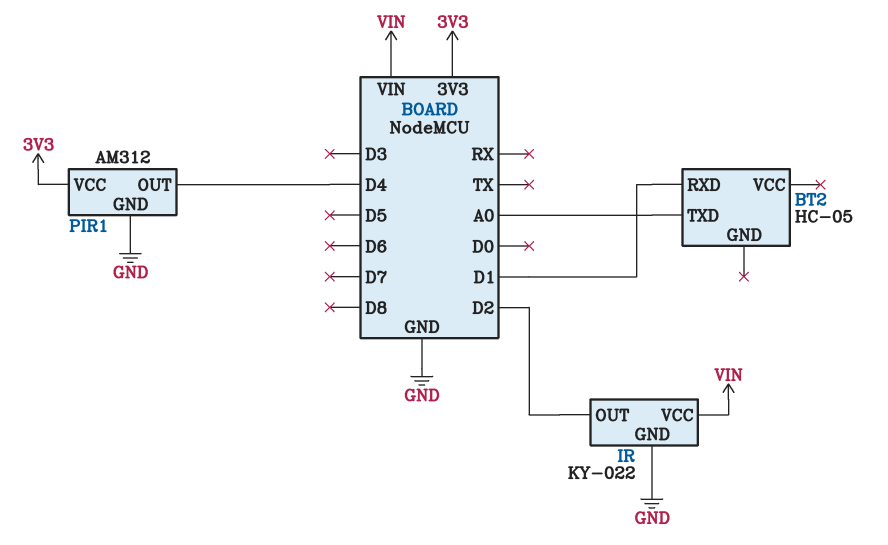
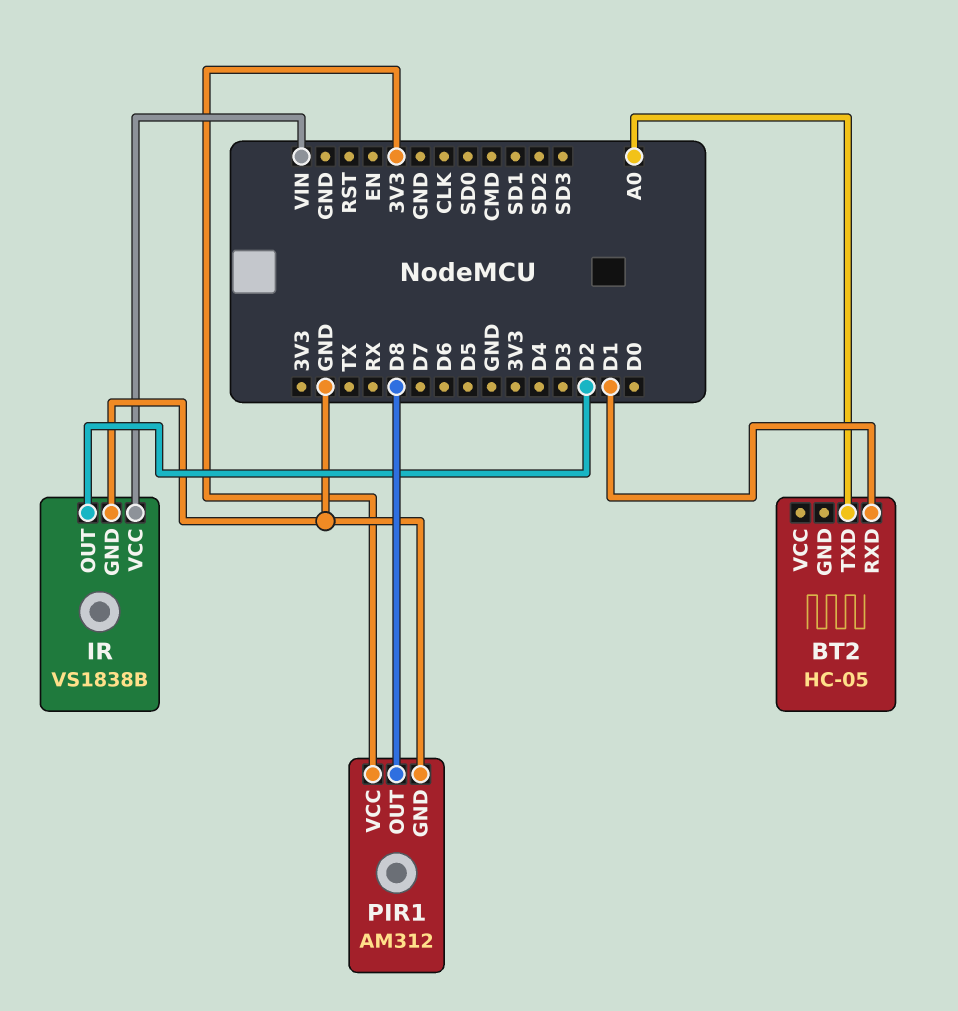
IR: KY-022 -> VS1838B
PIR1 pin OUT: D4 -> D8

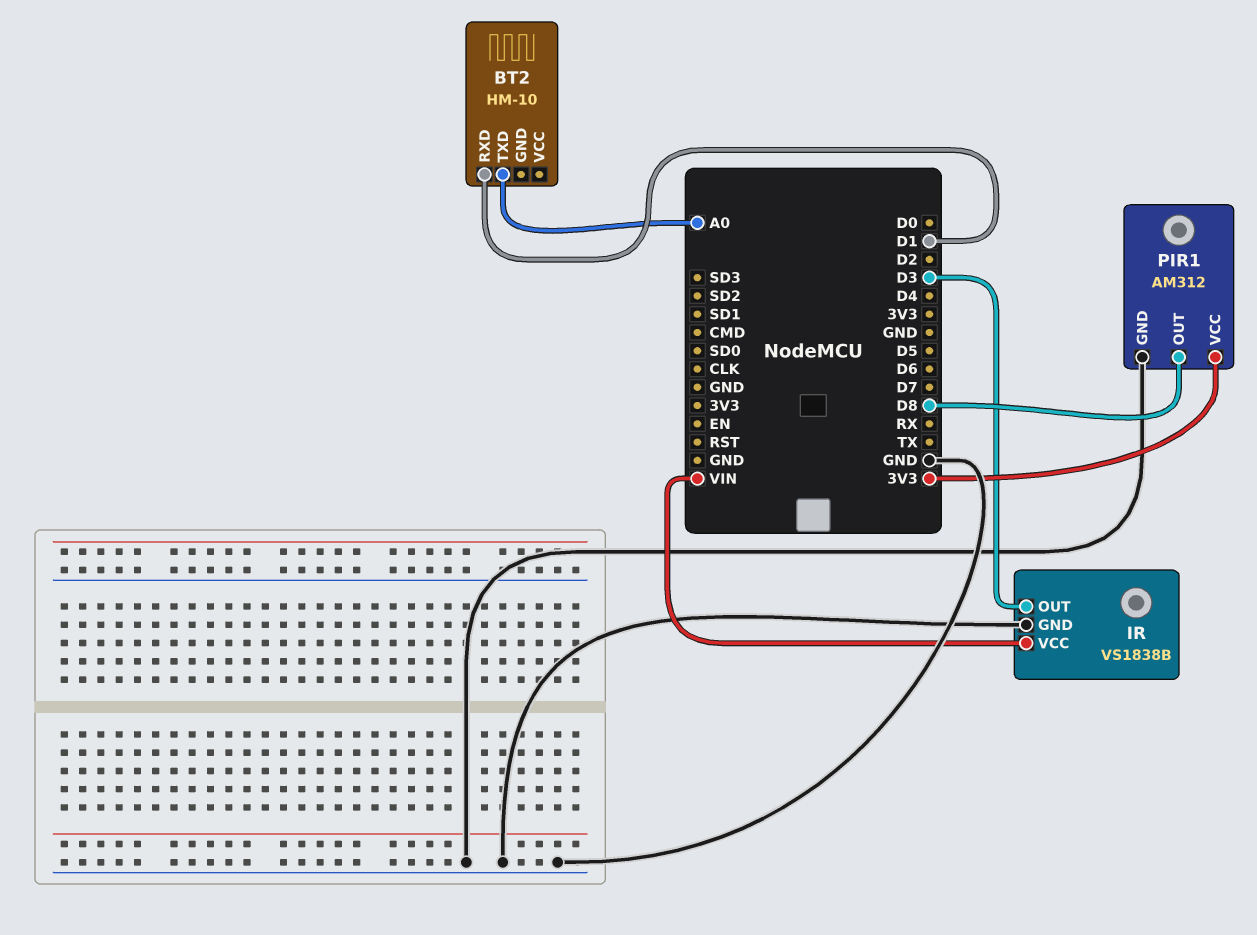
BT2: HC-05 -> HM-10
IR pin OUT: D2 -> D3

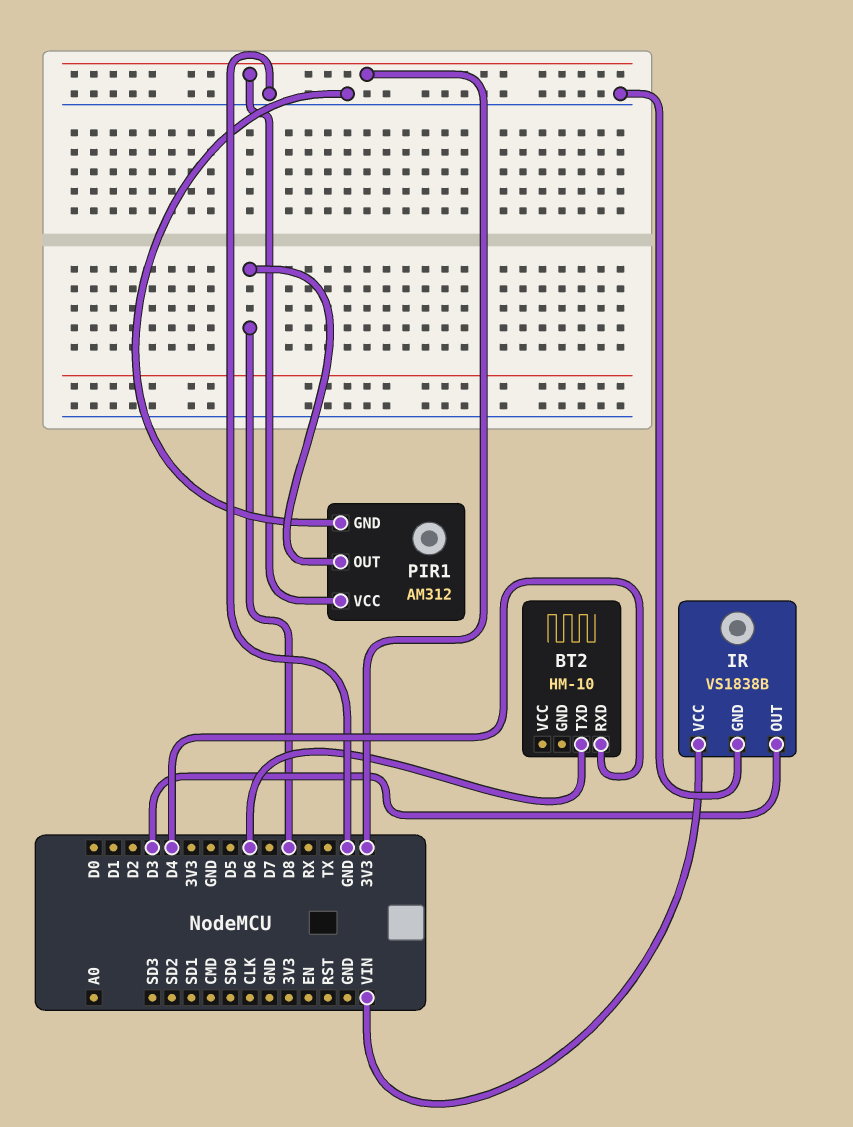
BT2 pin RXD: D1 -> D4
BT2 pin TXD: A0 -> D6

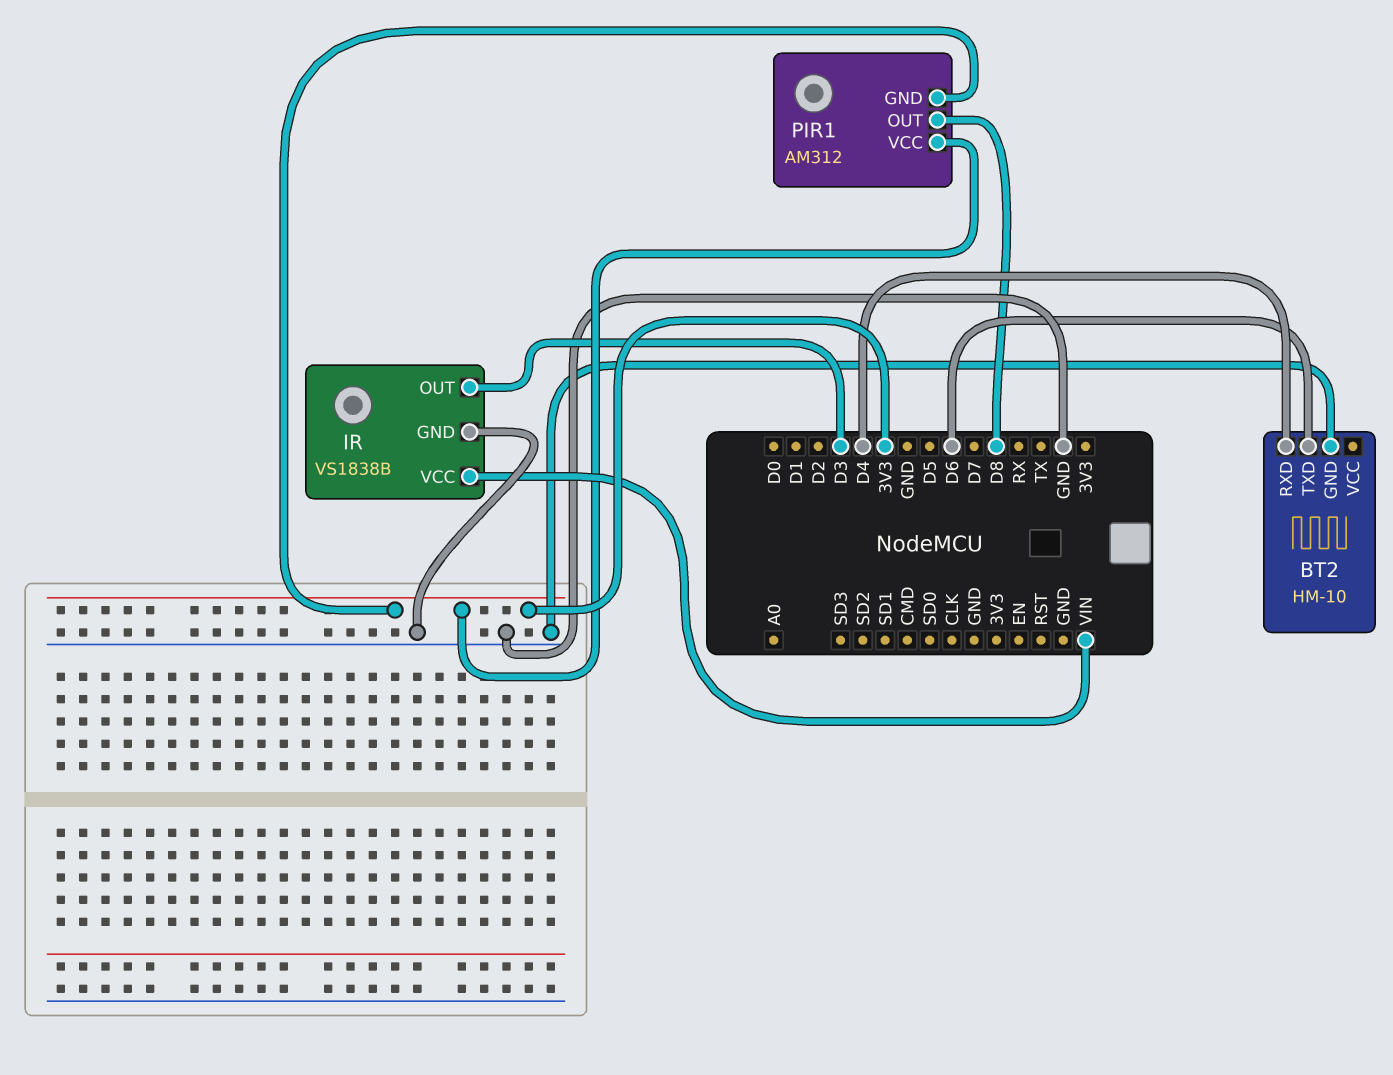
BT2 pin GND: none -> GND
PIR1 pin GND: GND -> 3V3

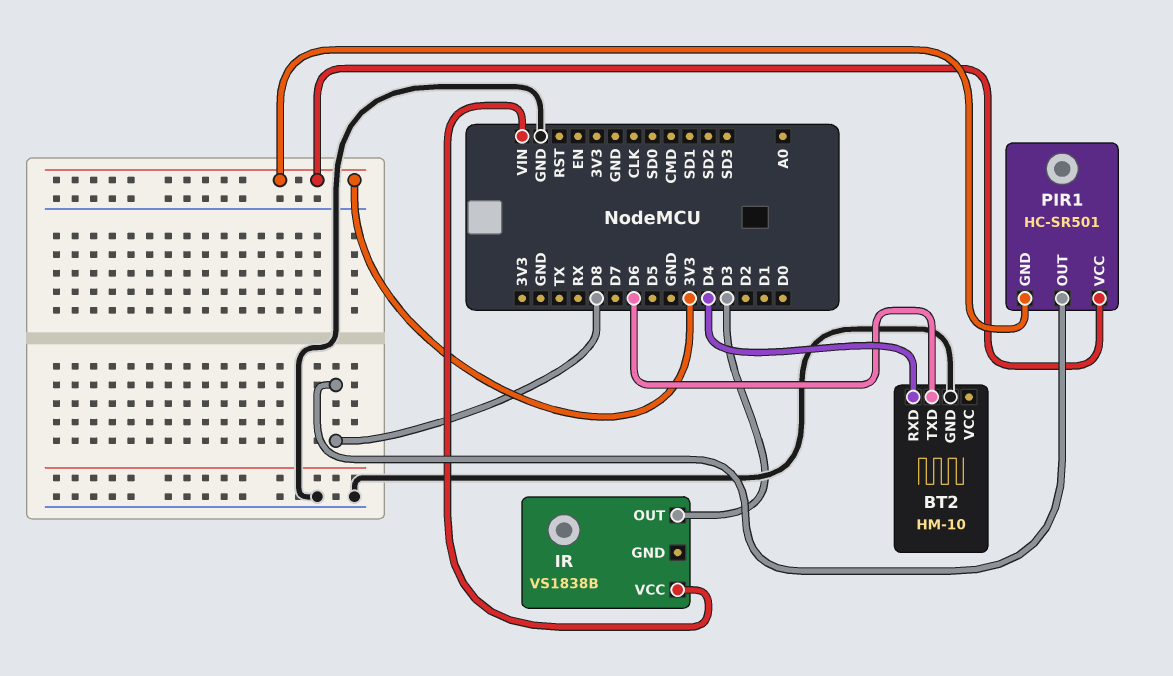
IR pin GND: GND -> none
PIR1: AM312 -> HC-SR501

